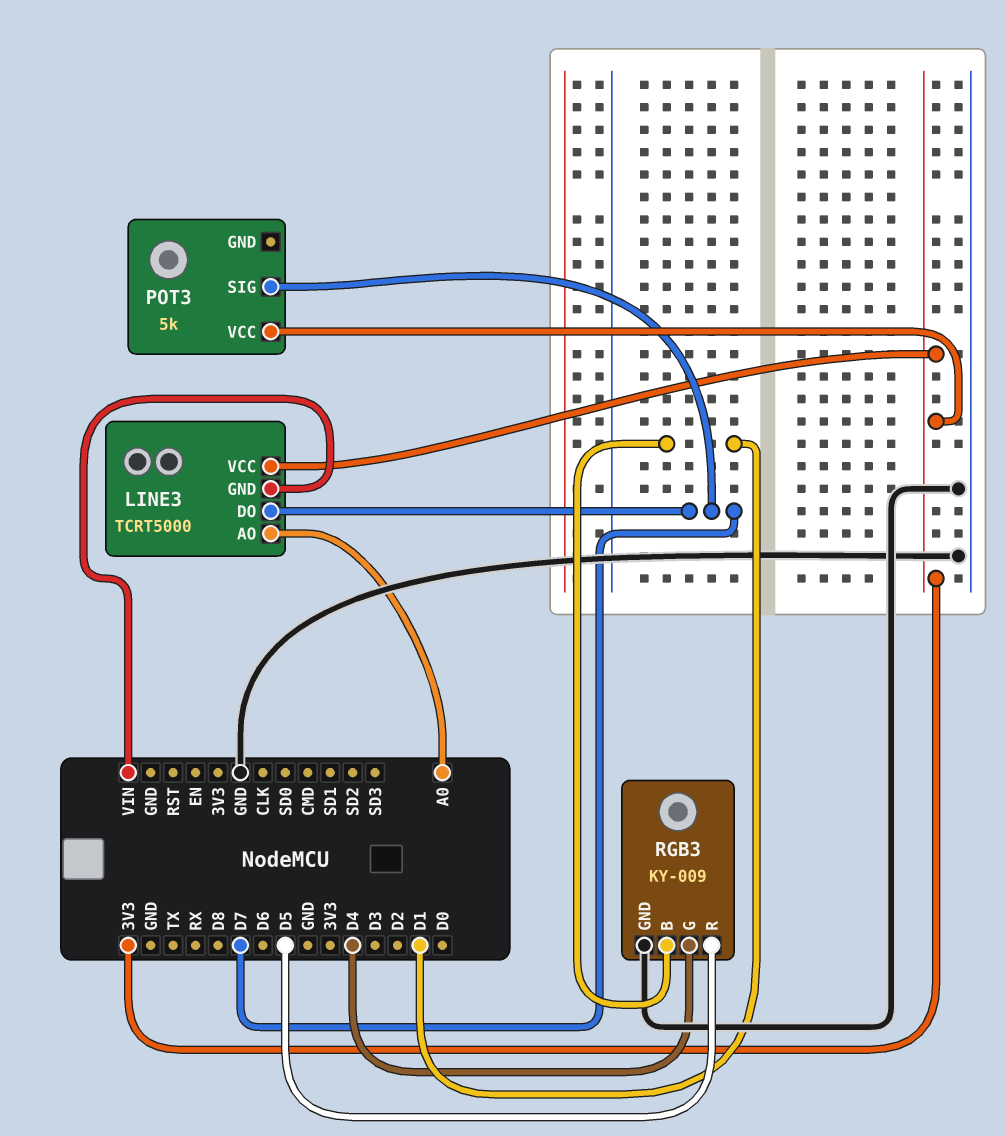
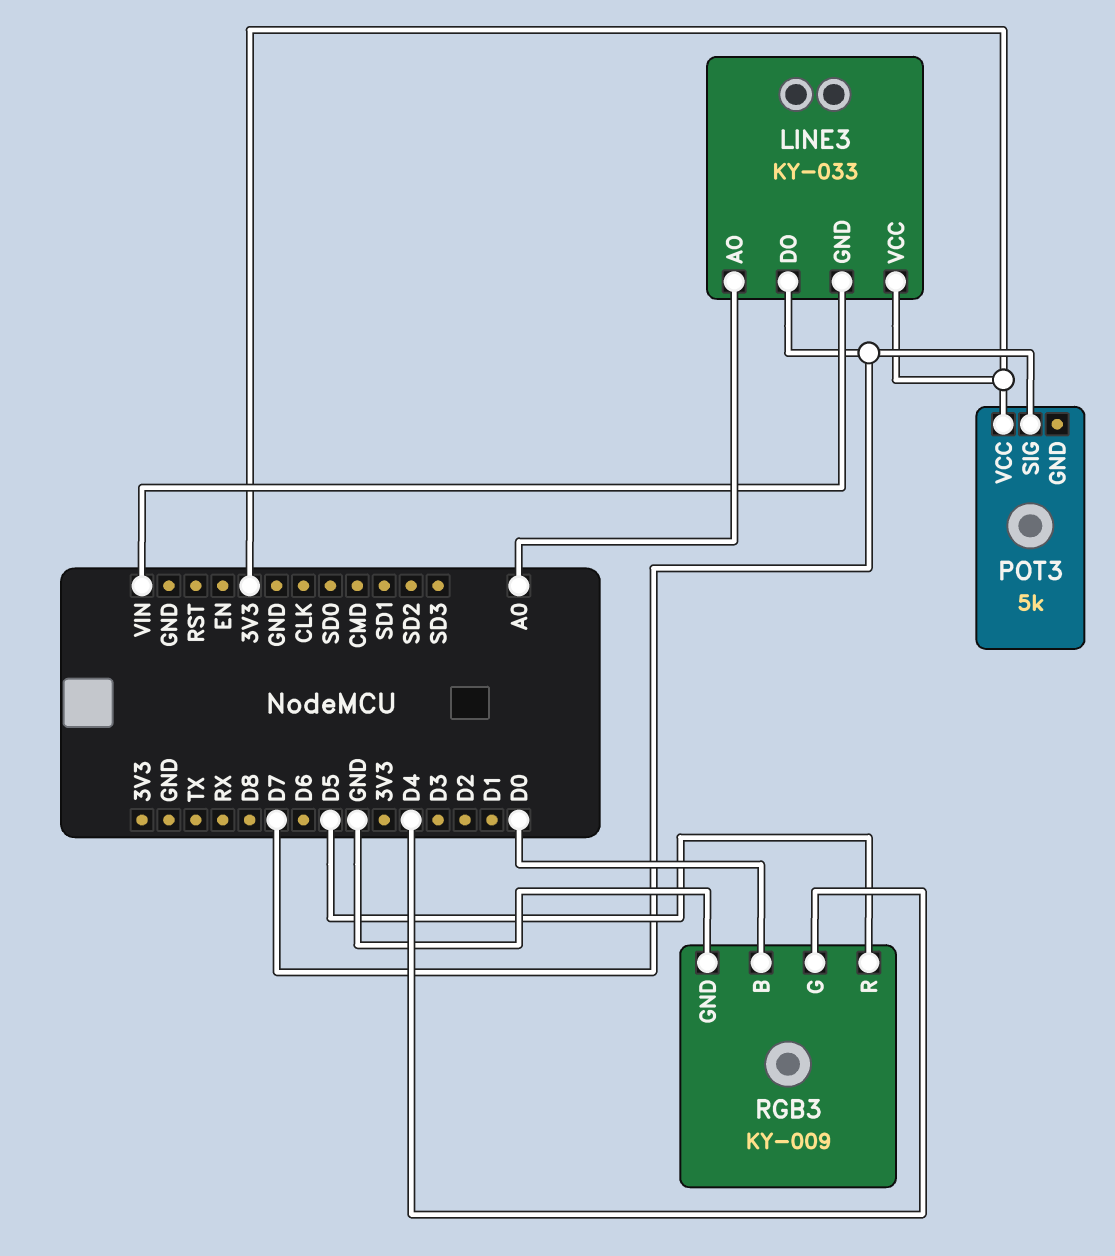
LINE3: TCRT5000 -> KY-033
RGB3 pin B: D1 -> D0

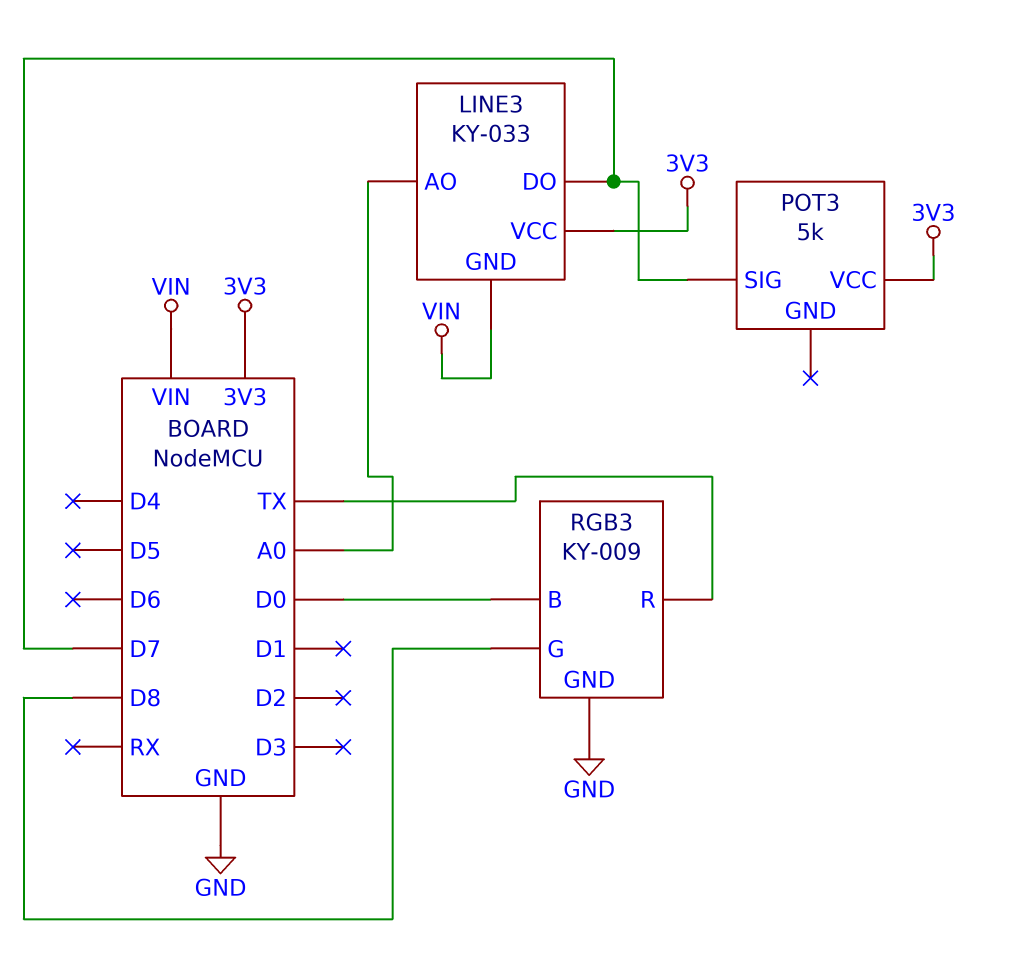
RGB3 pin G: D4 -> D8
RGB3 pin R: D5 -> TX

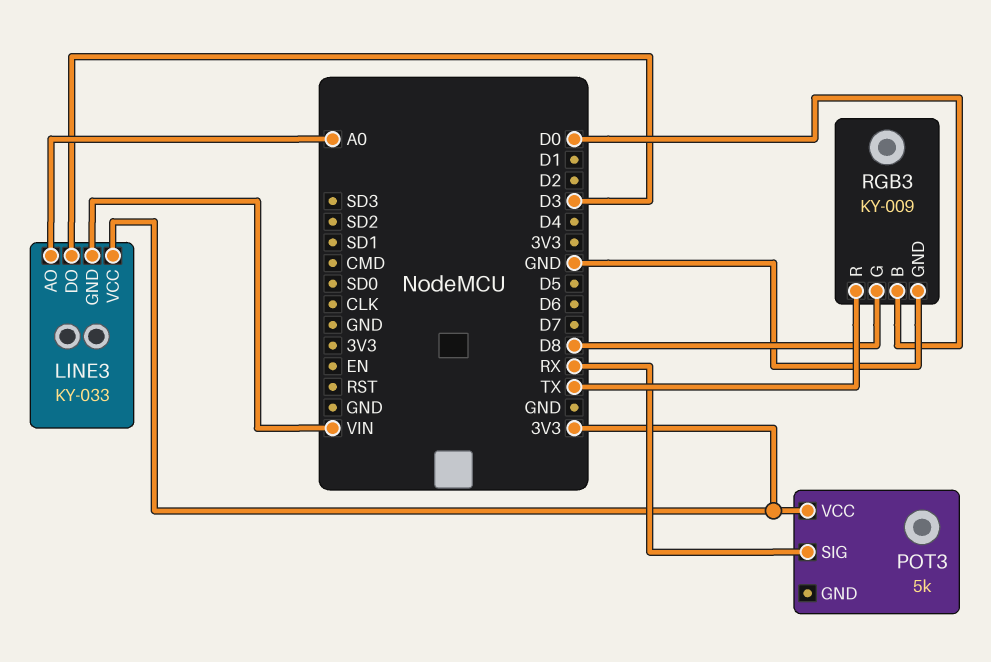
LINE3 pin DO: D7 -> D3
POT3 pin SIG: D7 -> RX

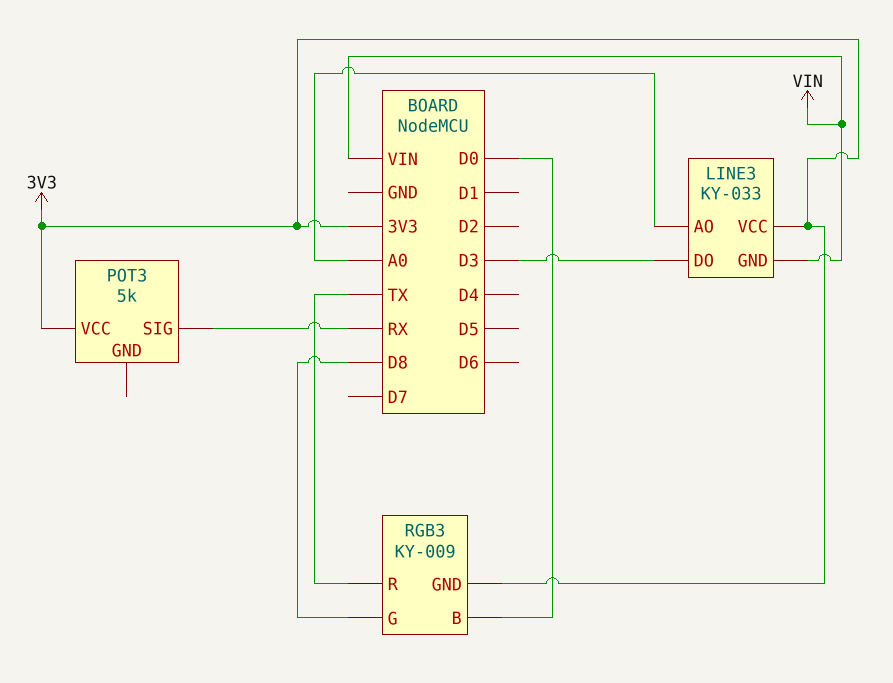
RGB3 pin GND: GND -> 3V3

